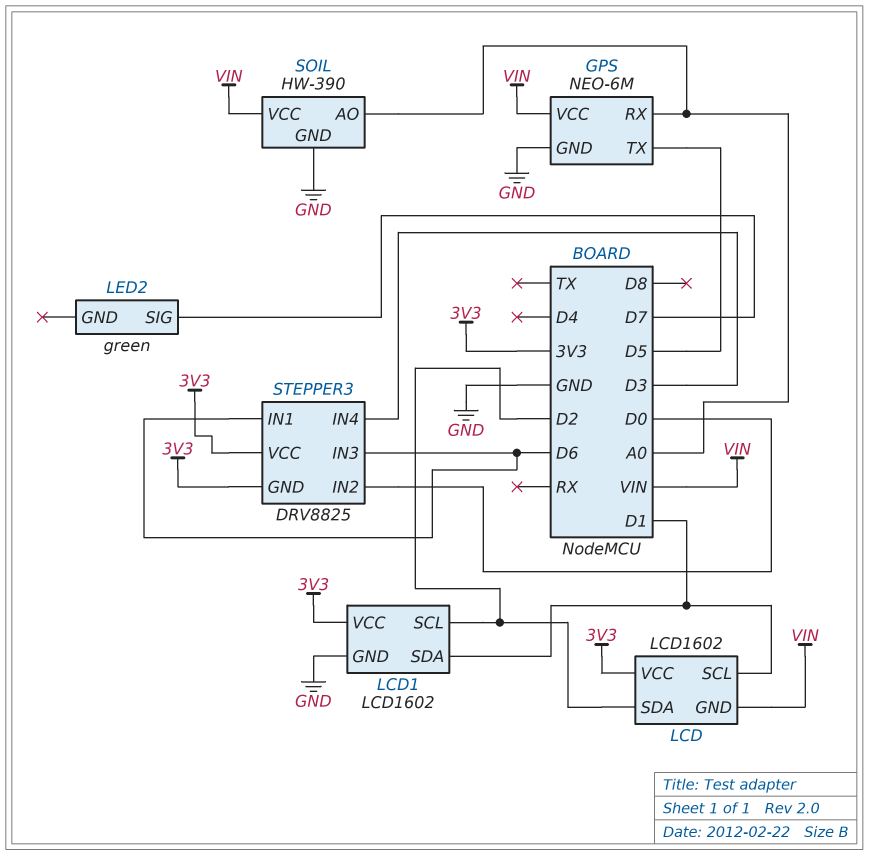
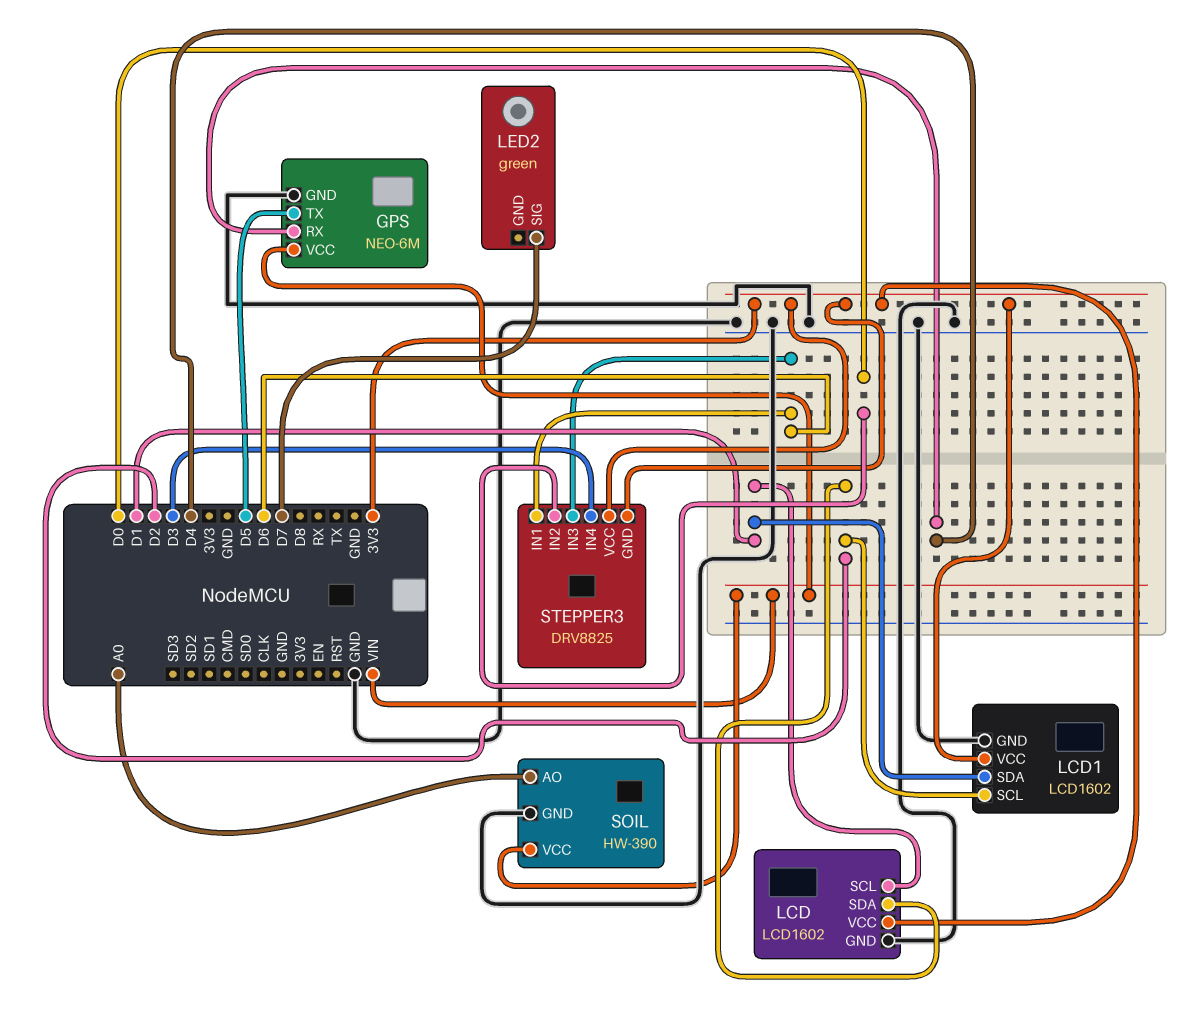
GPS pin RX: A0 -> D4
LCD pin GND: VIN -> GND

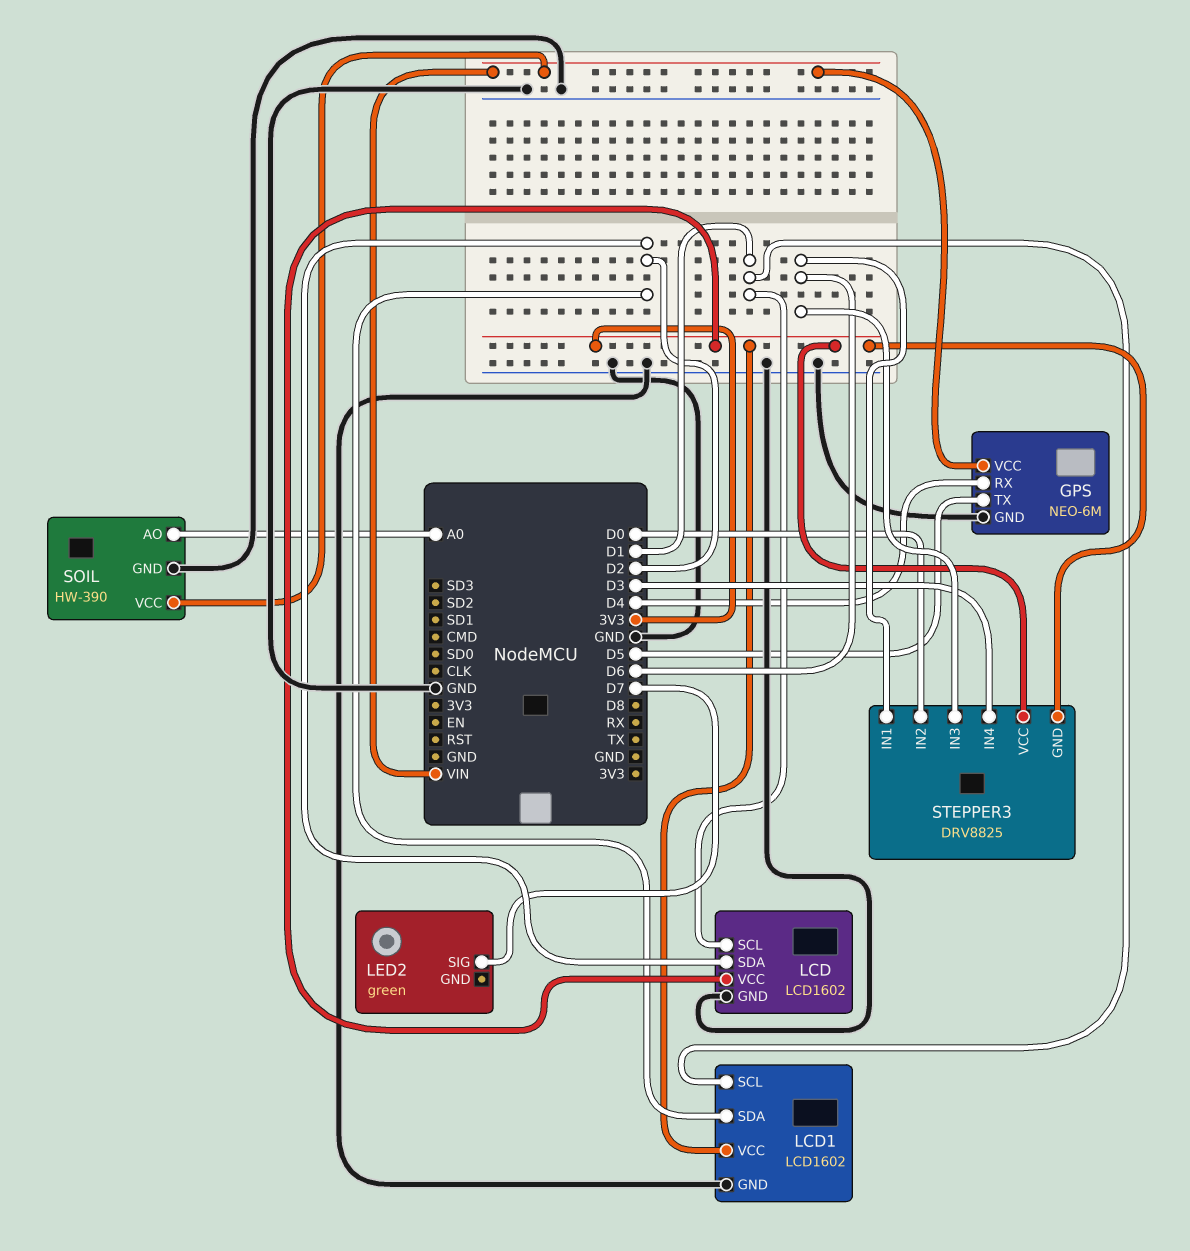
LCD1 pin SCL: D2 -> D1
LCD1 pin SDA: D1 -> D2

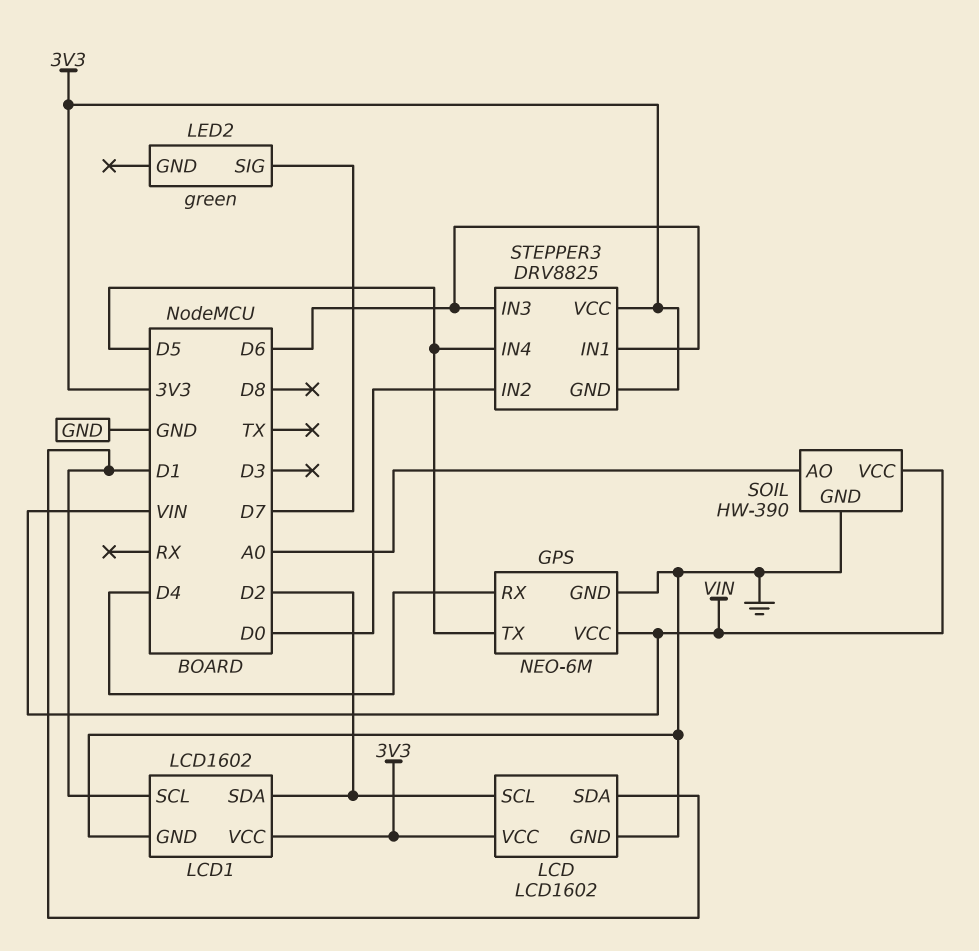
LCD pin SCL: D1 -> D2
LCD pin SDA: D2 -> D1
STEPPER3 pin IN4: D3 -> D5

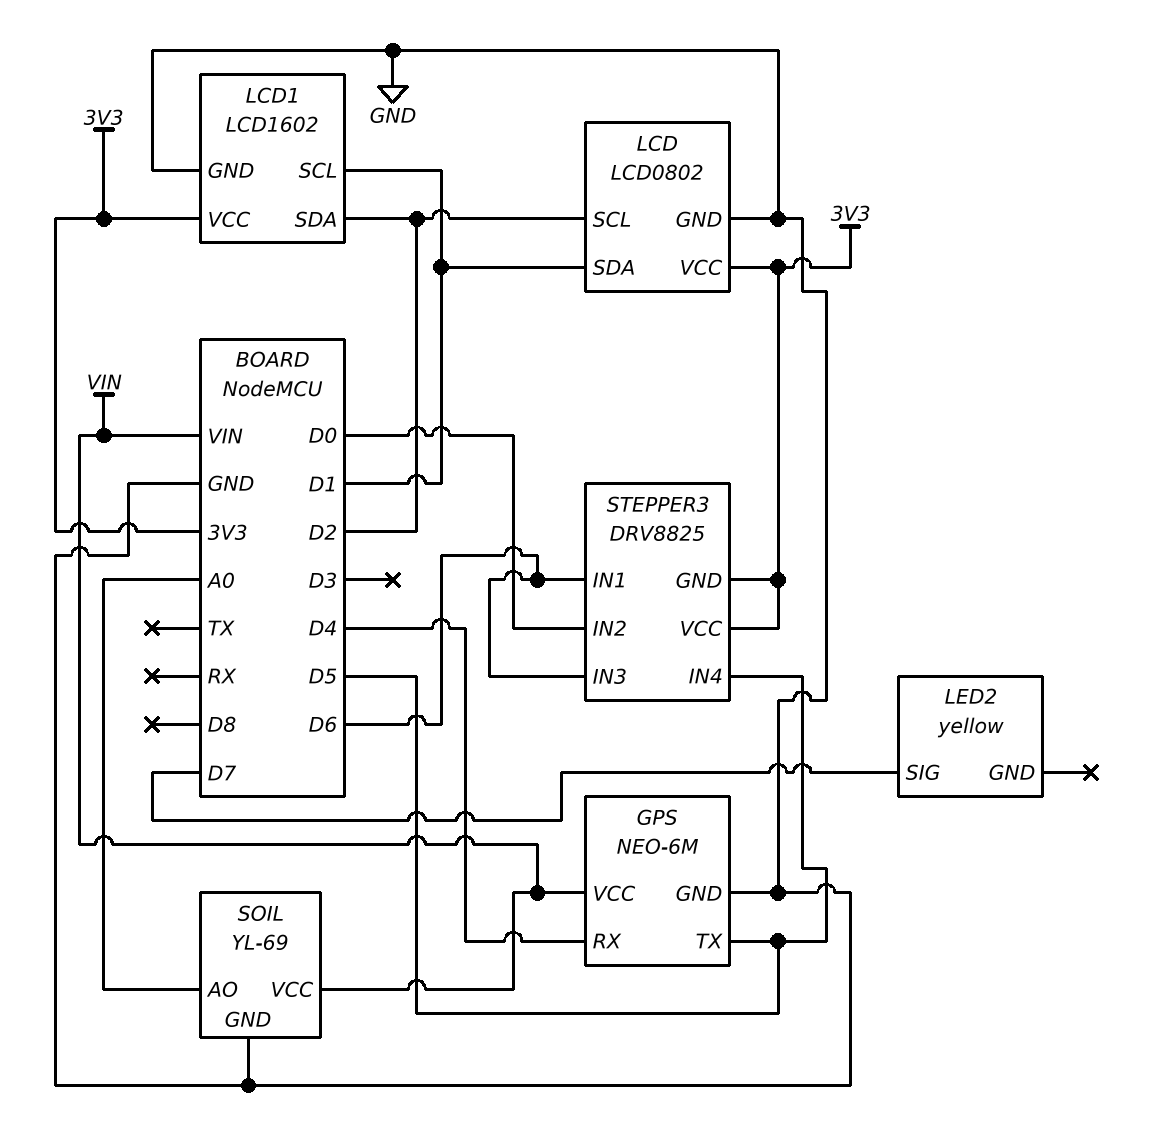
LCD: LCD1602 -> LCD0802
LED2: green -> yellow
SOIL: HW-390 -> YL-69

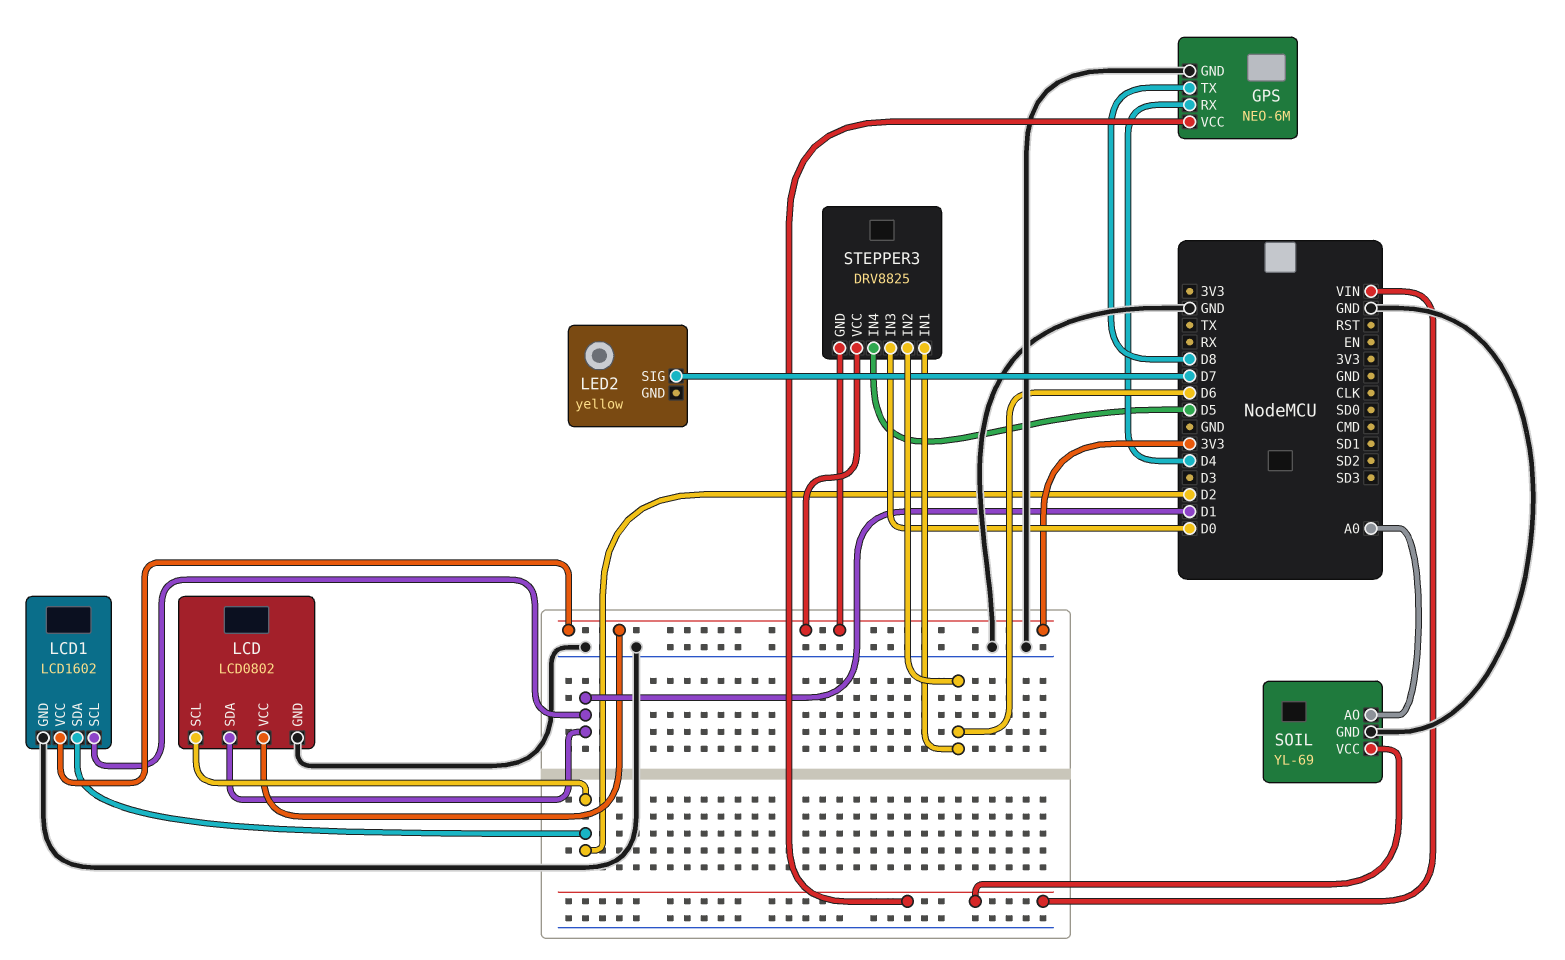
GPS pin TX: D5 -> D8
STEPPER3 pin IN2: D0 -> D6
STEPPER3 pin IN3: D6 -> D0

